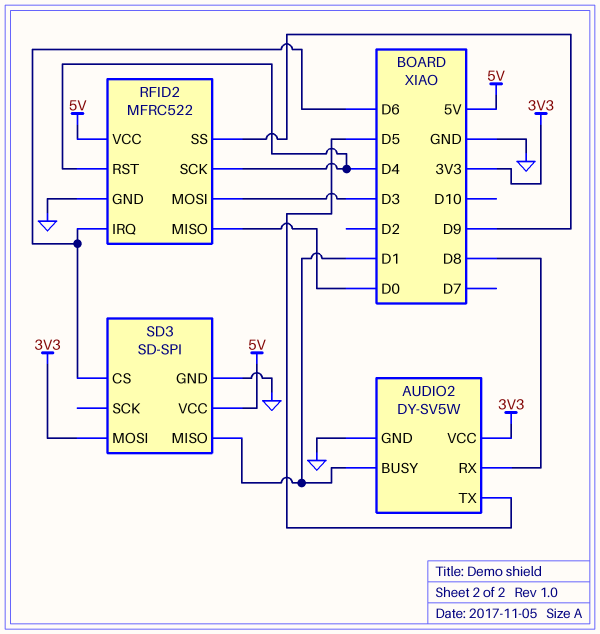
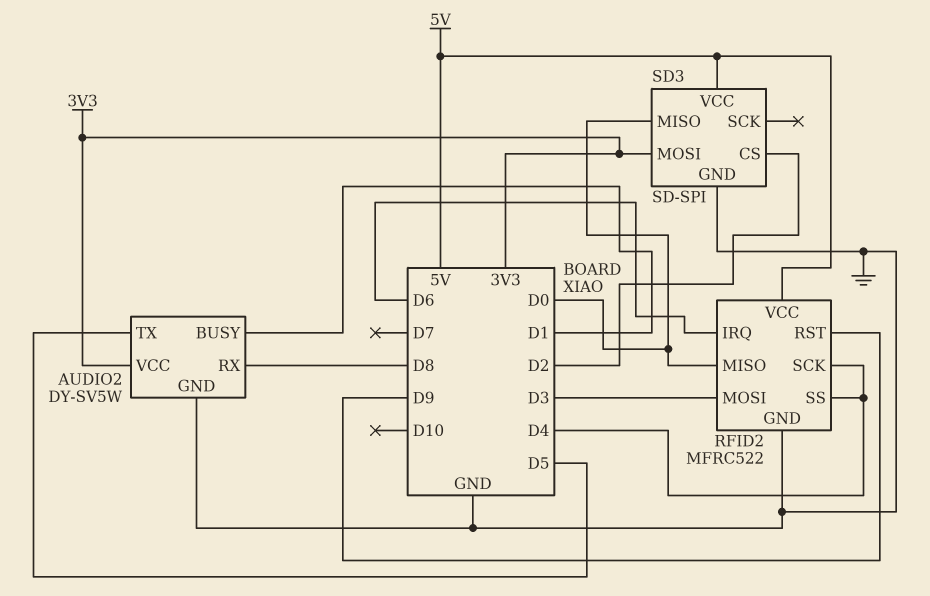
RFID2 pin RST: D4 -> D9
RFID2 pin SS: D9 -> D4
SD3 pin CS: D6 -> D2
SD3 pin MISO: D1 -> D0

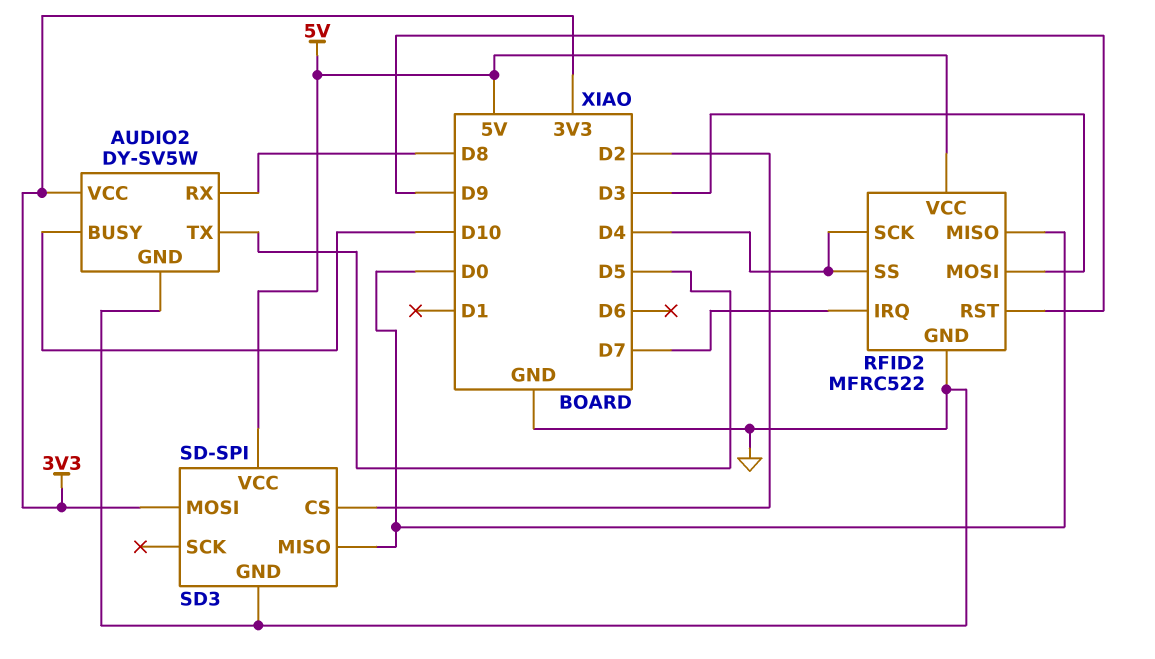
AUDIO2 pin BUSY: D1 -> D10
RFID2 pin IRQ: D6 -> D7

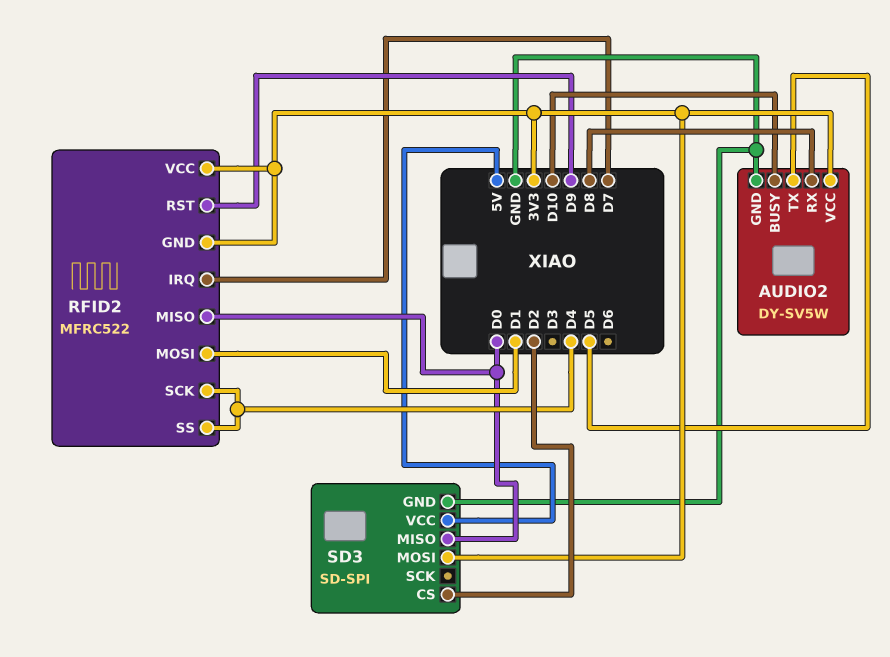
RFID2 pin GND: GND -> 3V3
RFID2 pin MOSI: D3 -> D1
RFID2 pin VCC: 5V -> 3V3

